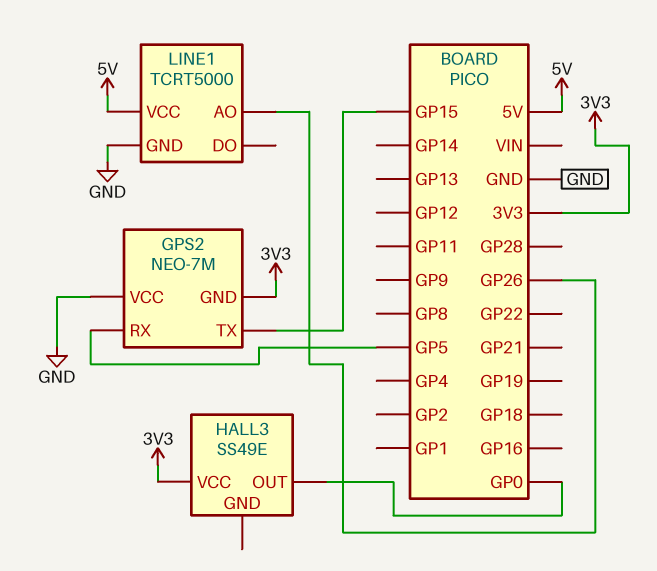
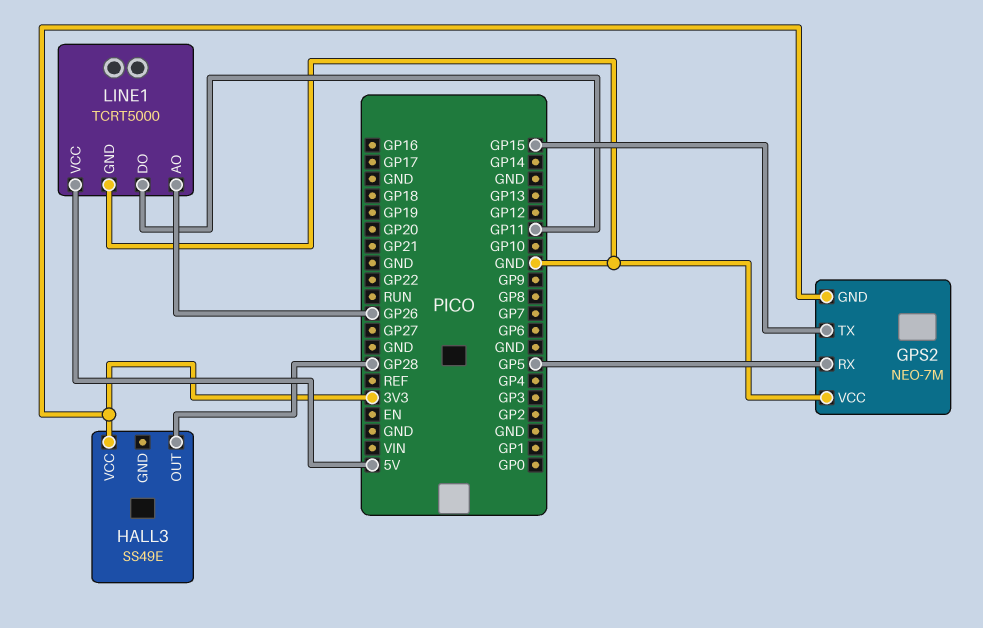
HALL3 pin OUT: GP0 -> GP28
LINE1 pin DO: none -> GP11

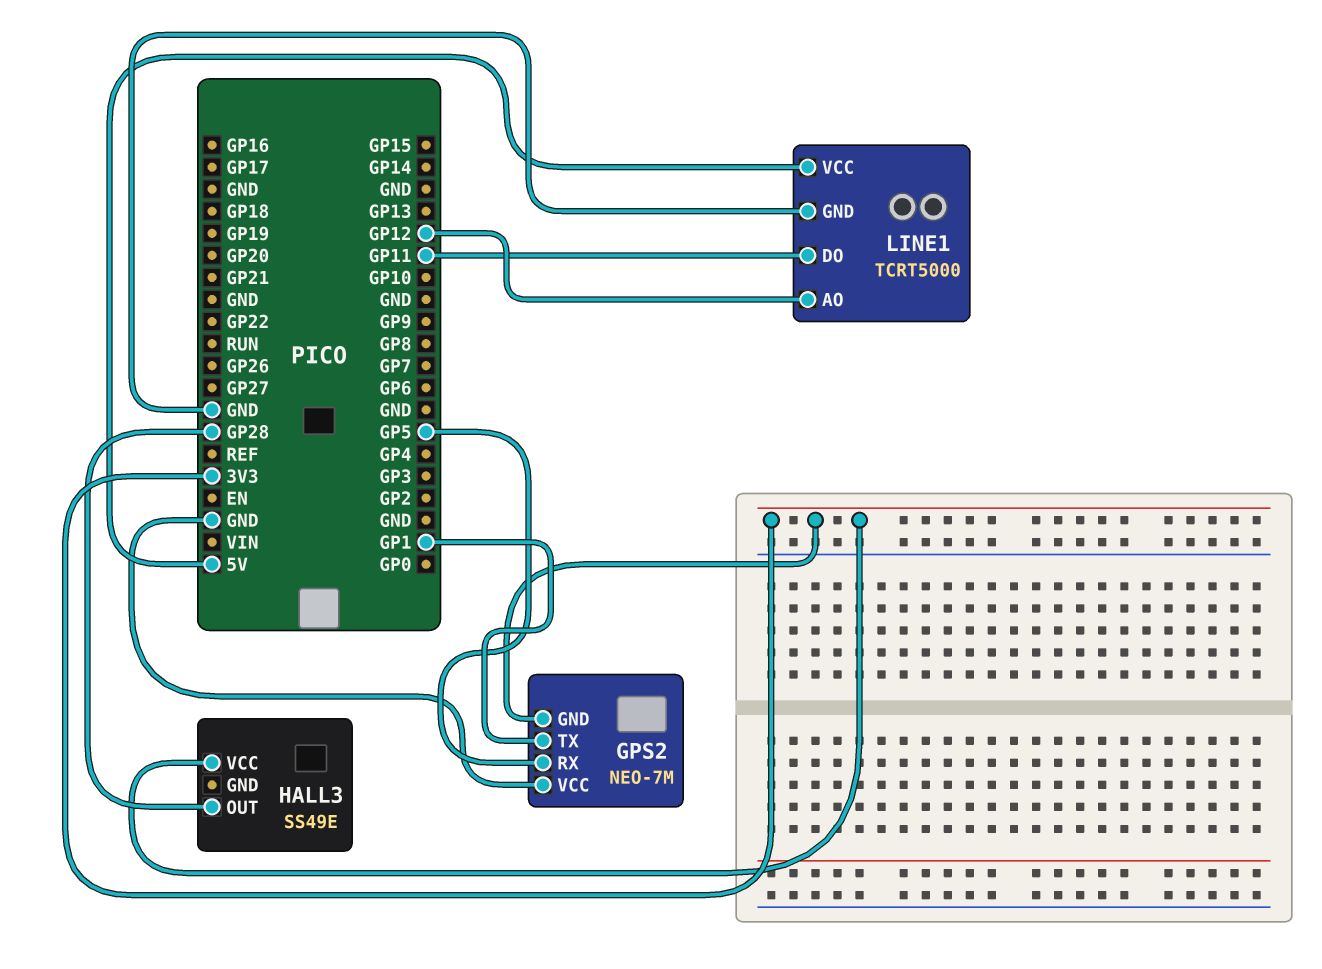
GPS2 pin TX: GP15 -> GP1
LINE1 pin AO: GP26 -> GP12

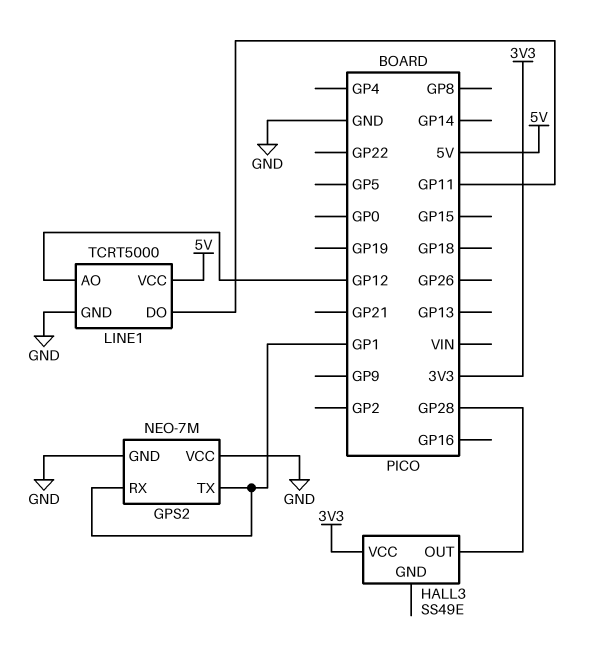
GPS2 pin GND: 3V3 -> GND
GPS2 pin RX: GP5 -> GP1

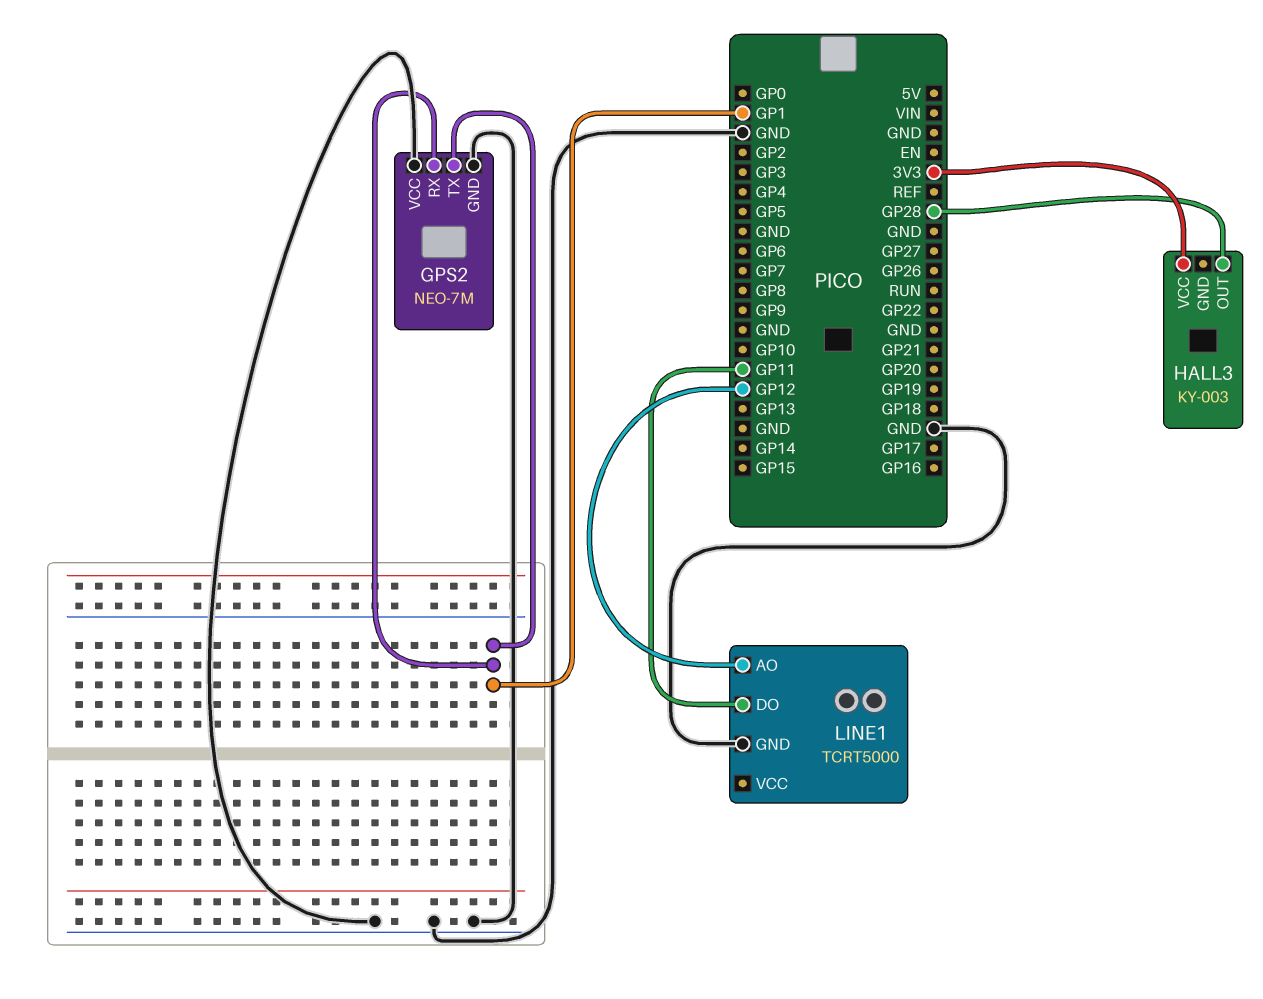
HALL3: SS49E -> KY-003
LINE1 pin VCC: 5V -> none

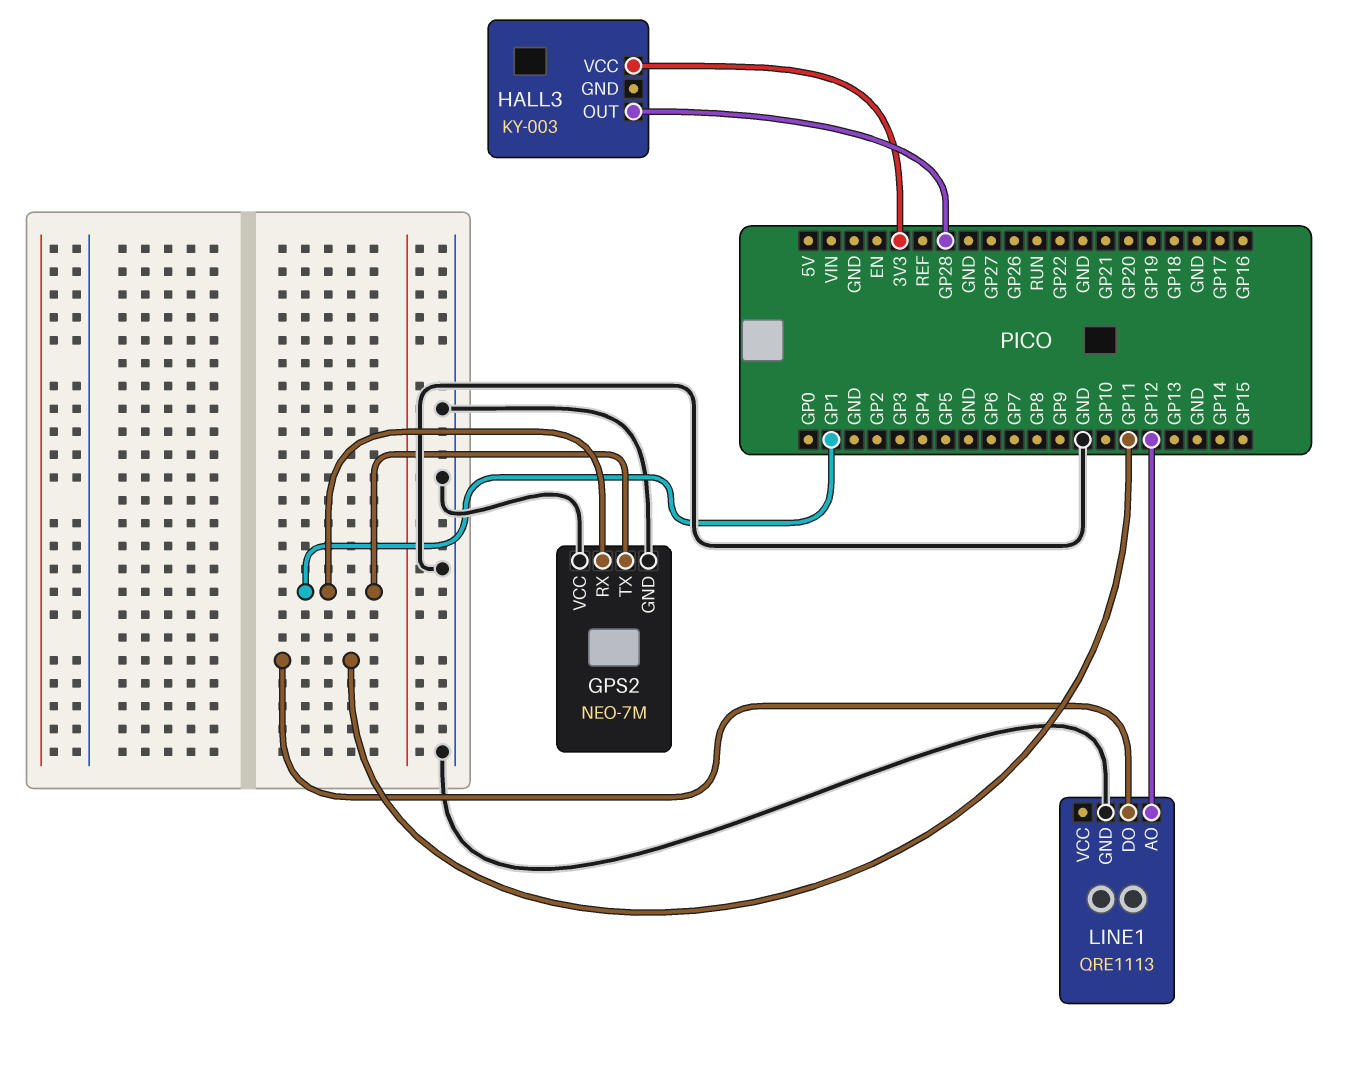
LINE1: TCRT5000 -> QRE1113

